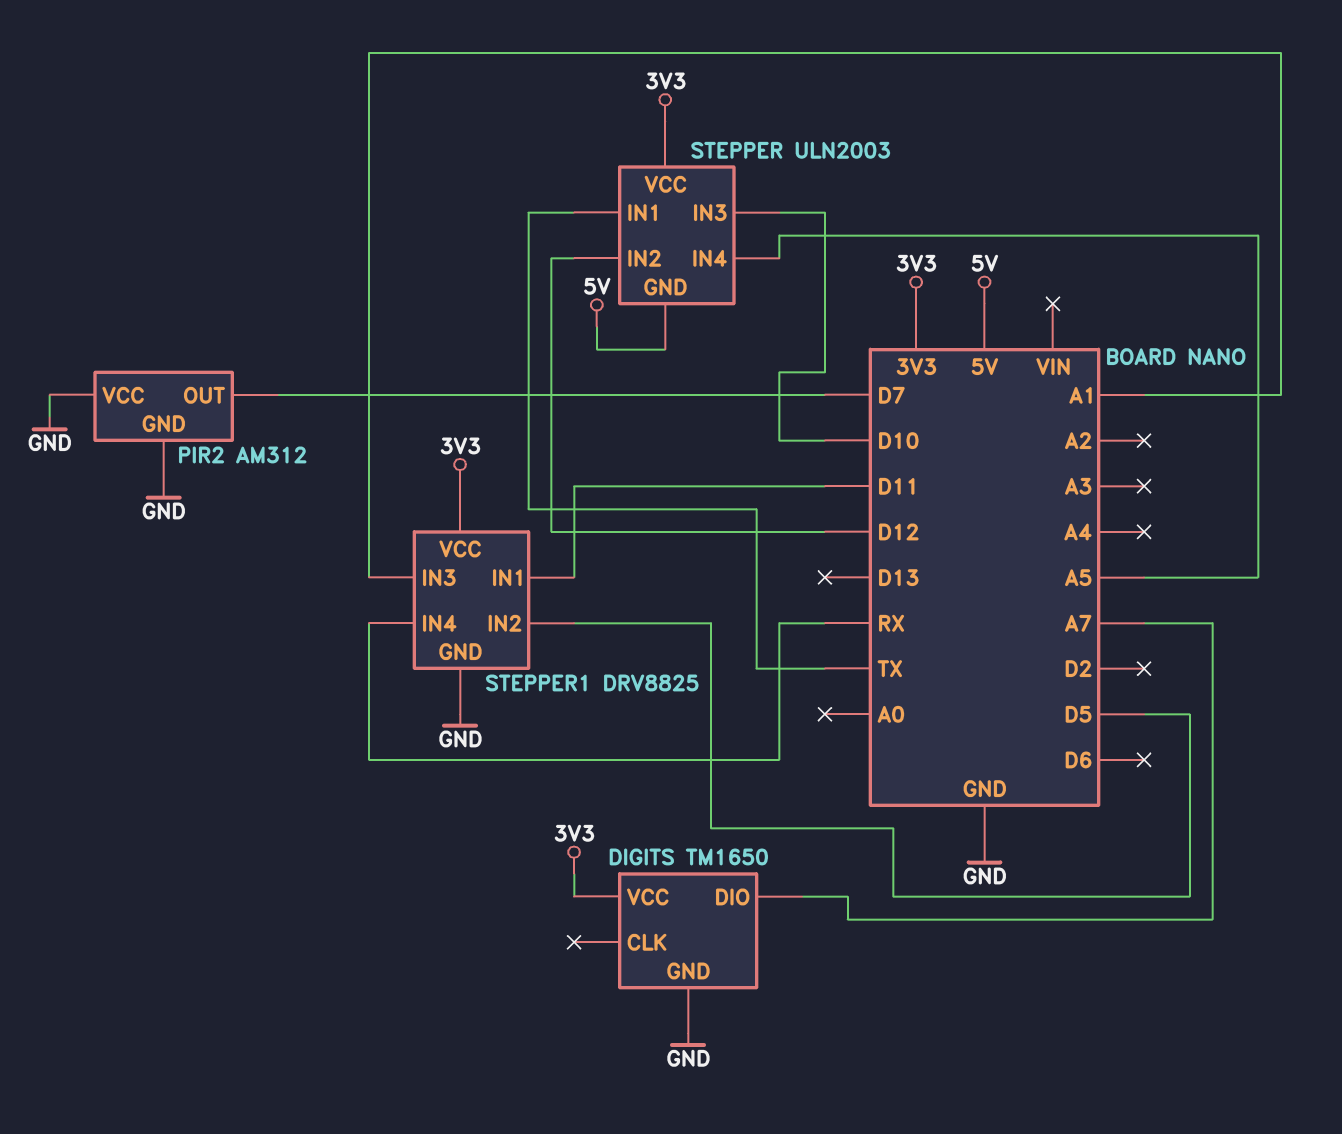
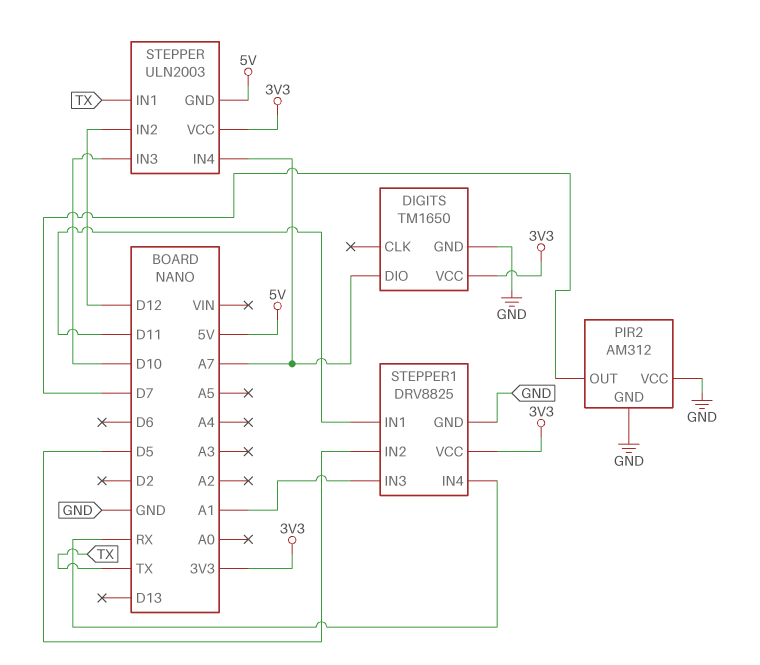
STEPPER pin IN4: A5 -> A7

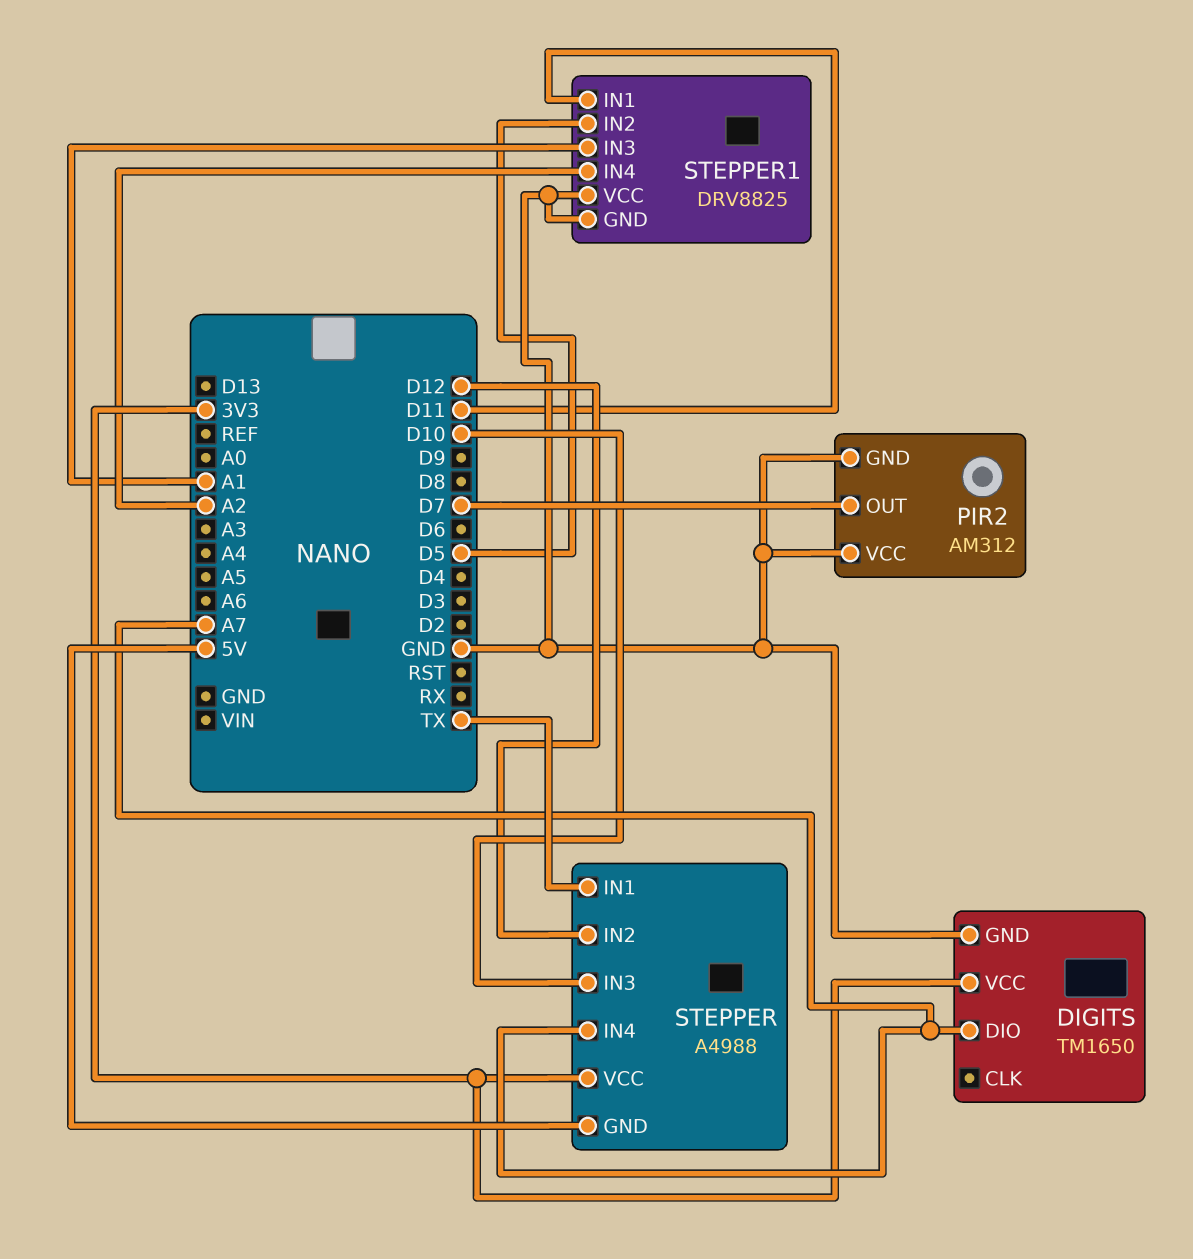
STEPPER: ULN2003 -> A4988
STEPPER1 pin IN4: RX -> A2
STEPPER1 pin VCC: 3V3 -> GND

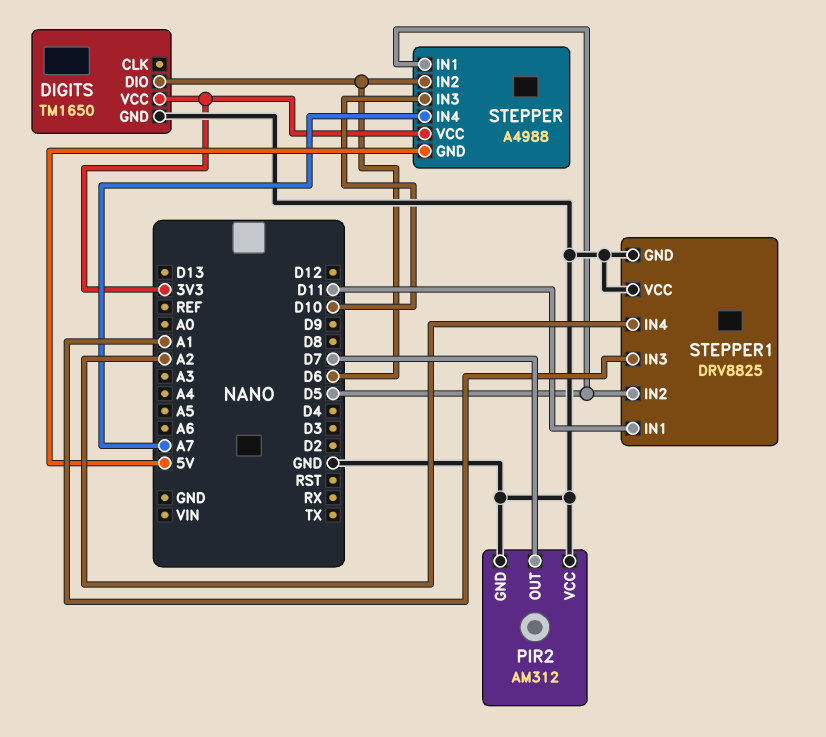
DIGITS pin DIO: A7 -> D6
STEPPER pin IN1: TX -> D5
STEPPER pin IN2: D12 -> D6

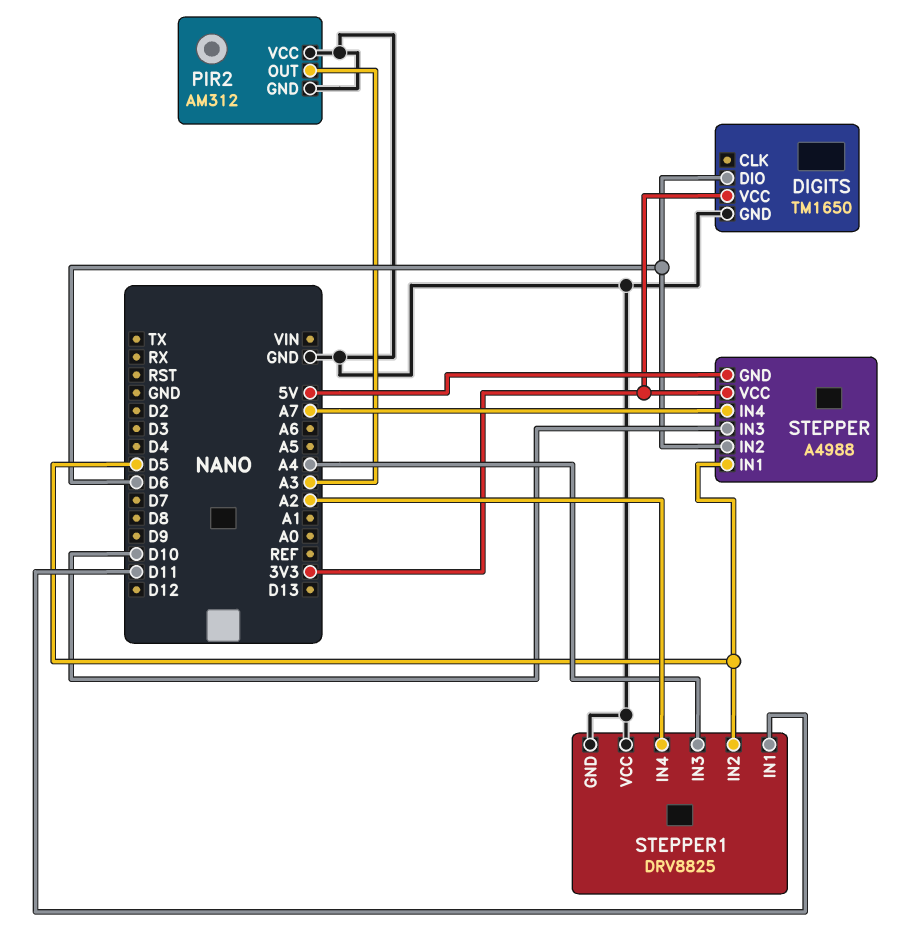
PIR2 pin OUT: D7 -> A3
STEPPER1 pin IN3: A1 -> A4

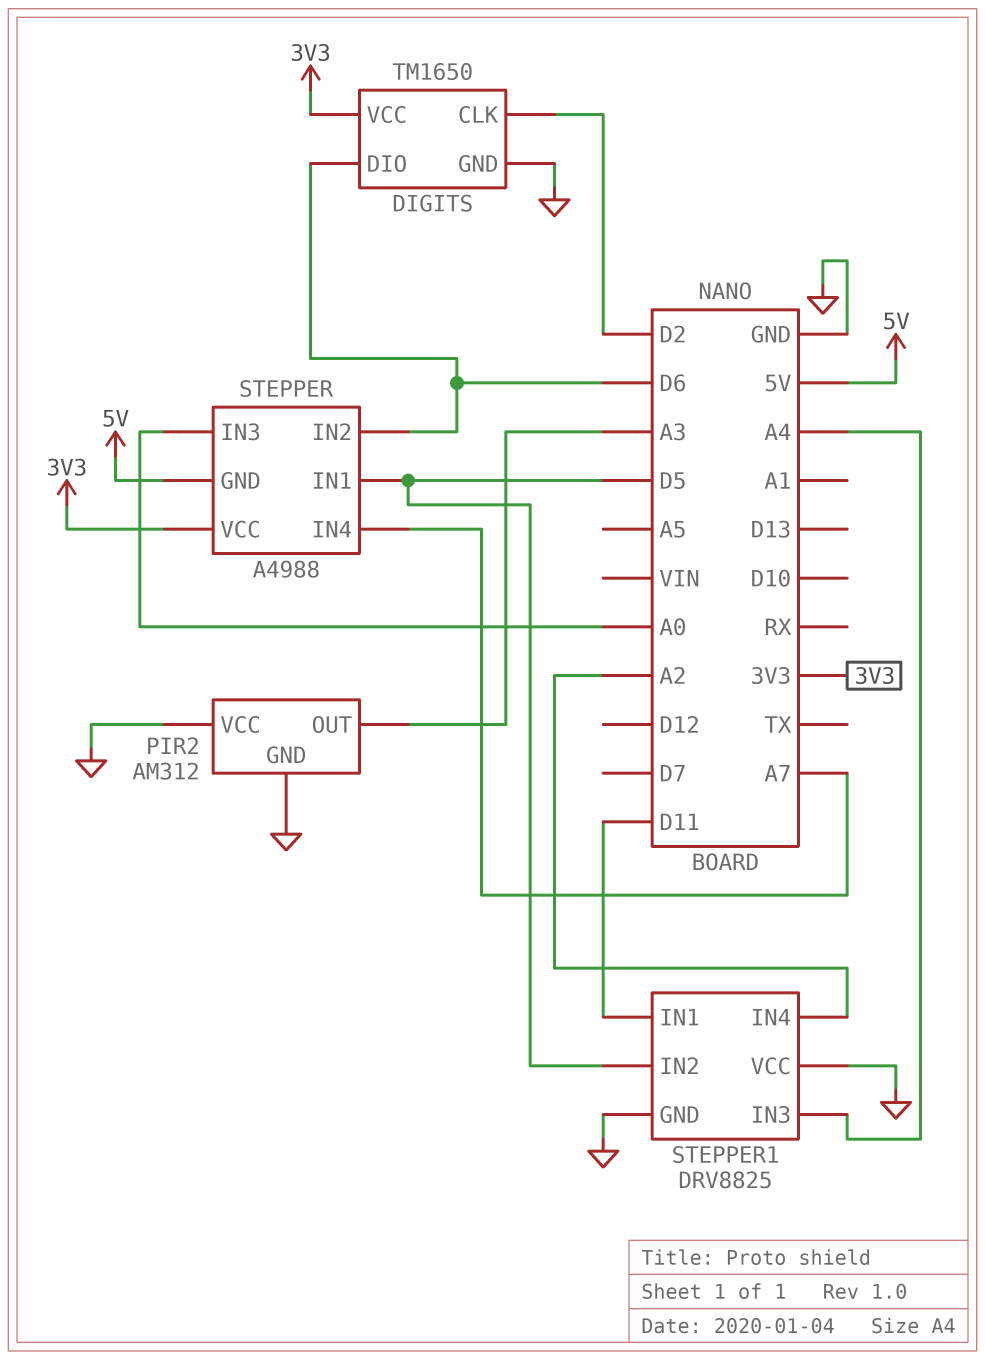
DIGITS pin CLK: none -> D2
STEPPER pin IN3: D10 -> A0

